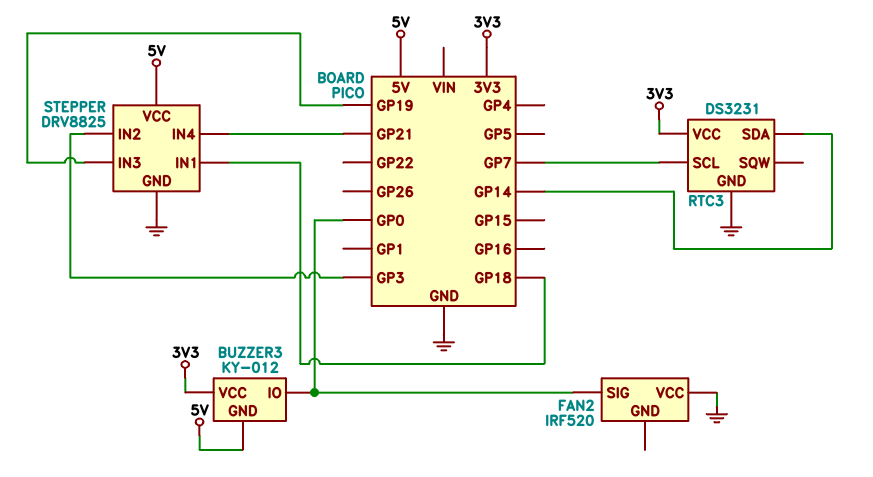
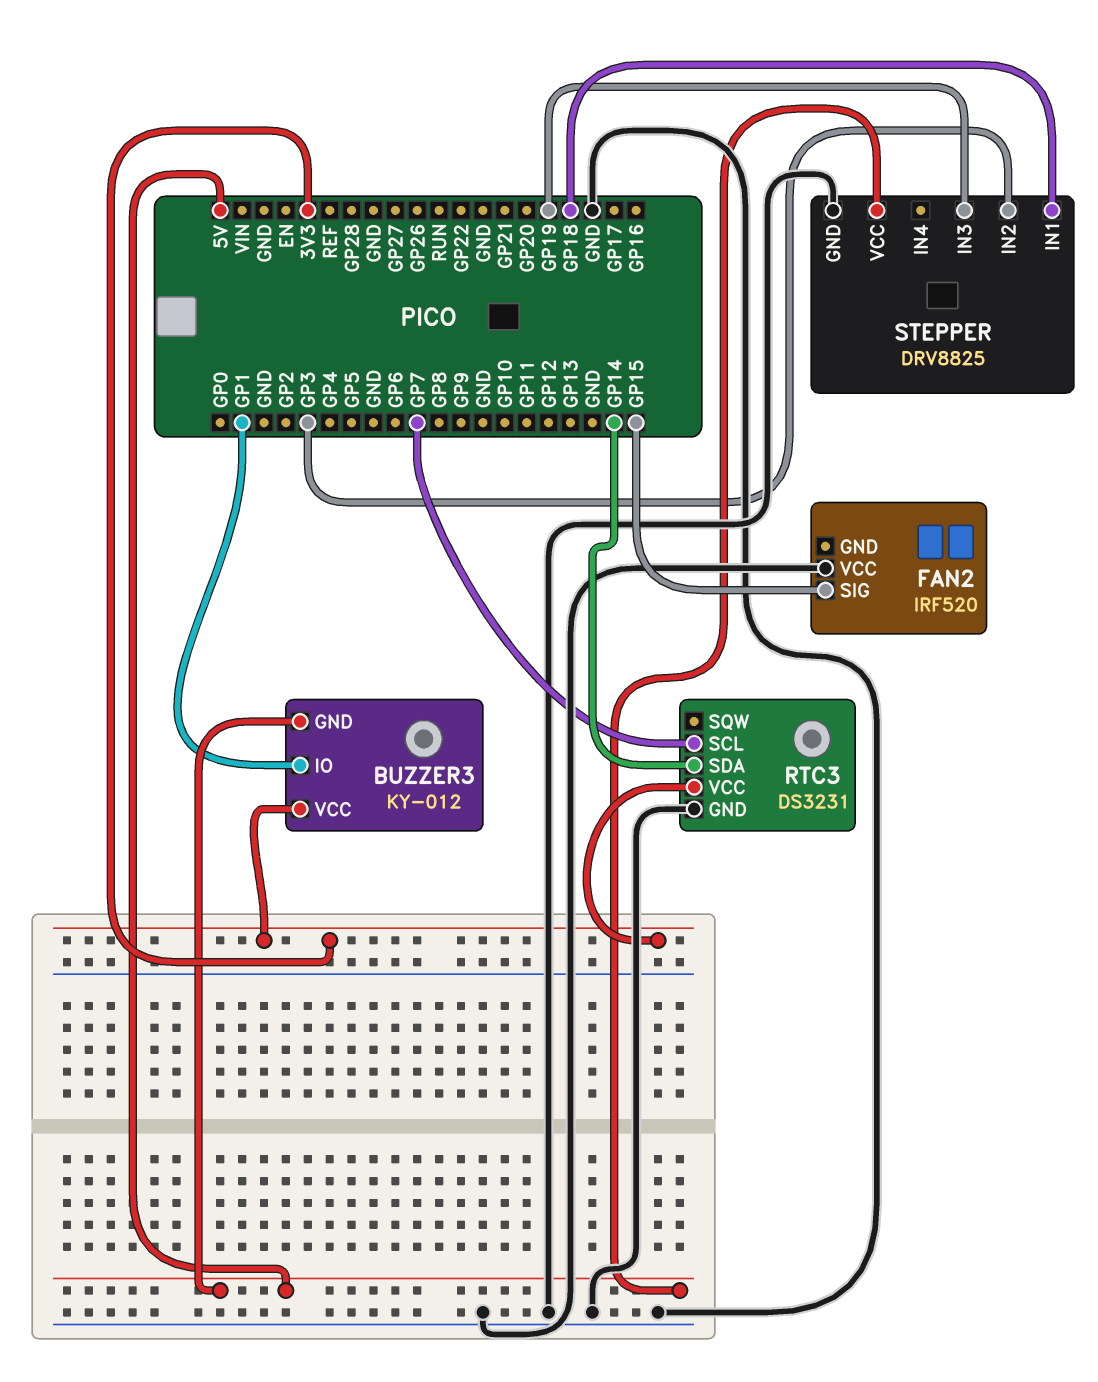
BUZZER3 pin IO: GP0 -> GP1
FAN2 pin SIG: GP0 -> GP15
STEPPER pin IN4: GP21 -> none

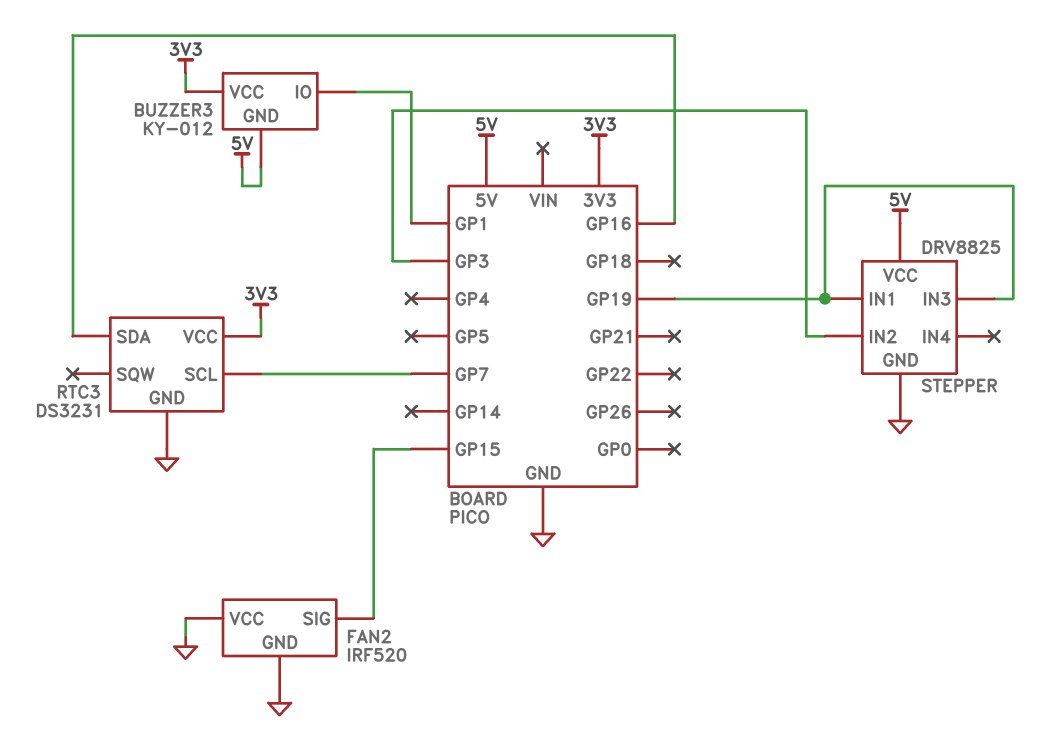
FAN2 pin GND: none -> GND
RTC3 pin SDA: GP14 -> GP16
STEPPER pin IN1: GP18 -> GP19

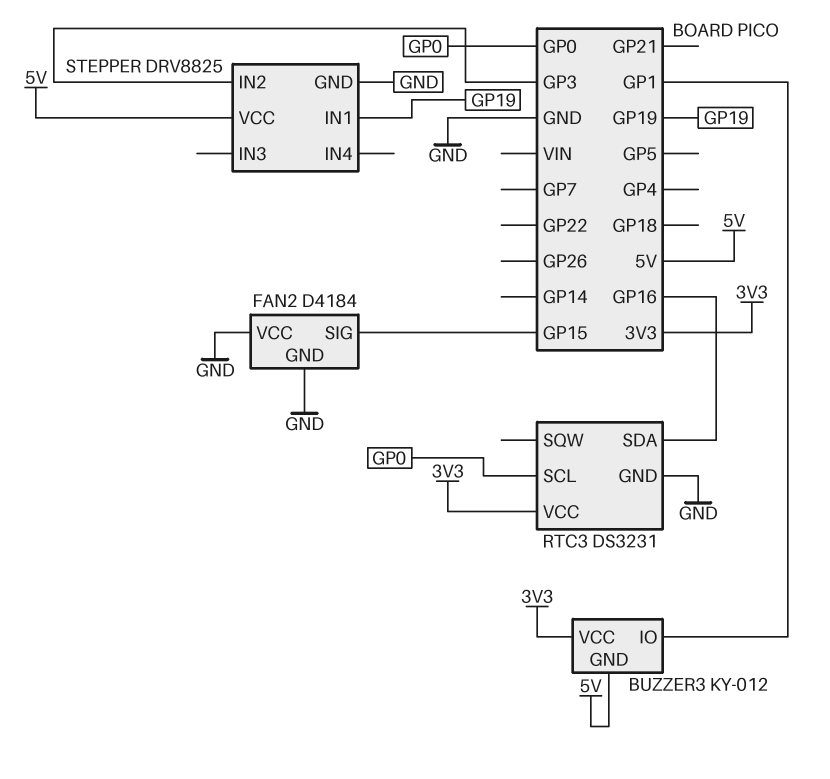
FAN2: IRF520 -> D4184
RTC3 pin SCL: GP7 -> GP0
STEPPER pin IN3: GP19 -> none

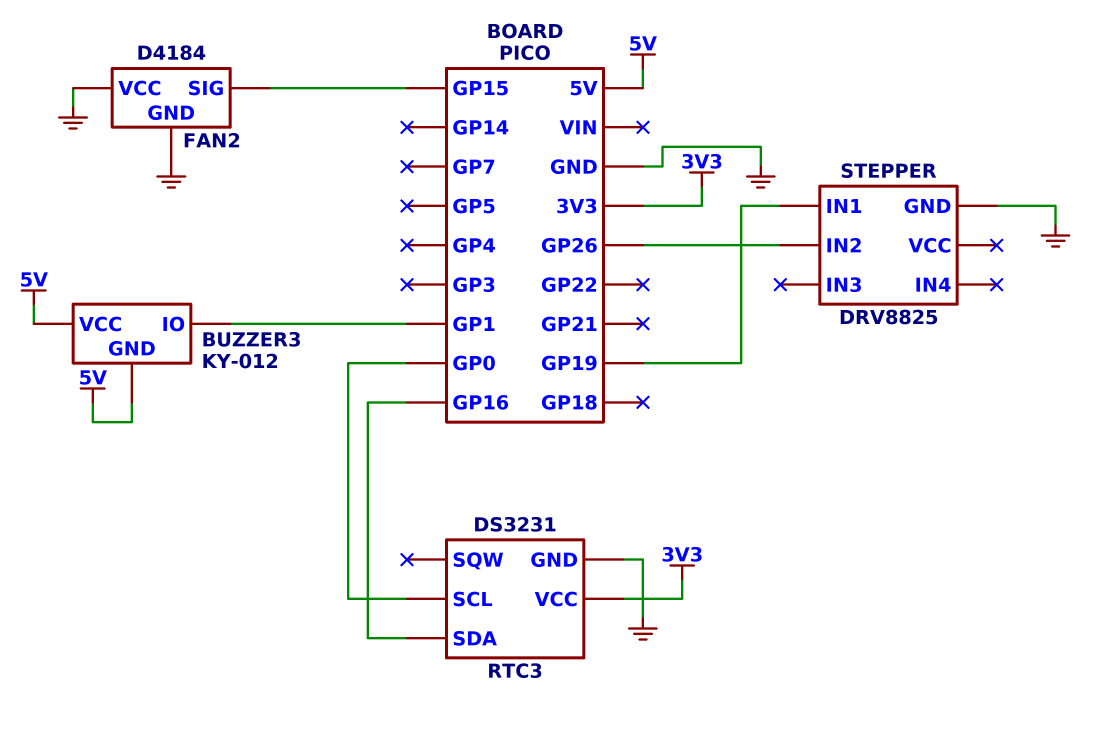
BUZZER3 pin VCC: 3V3 -> 5V
STEPPER pin IN2: GP3 -> GP26
STEPPER pin VCC: 5V -> none

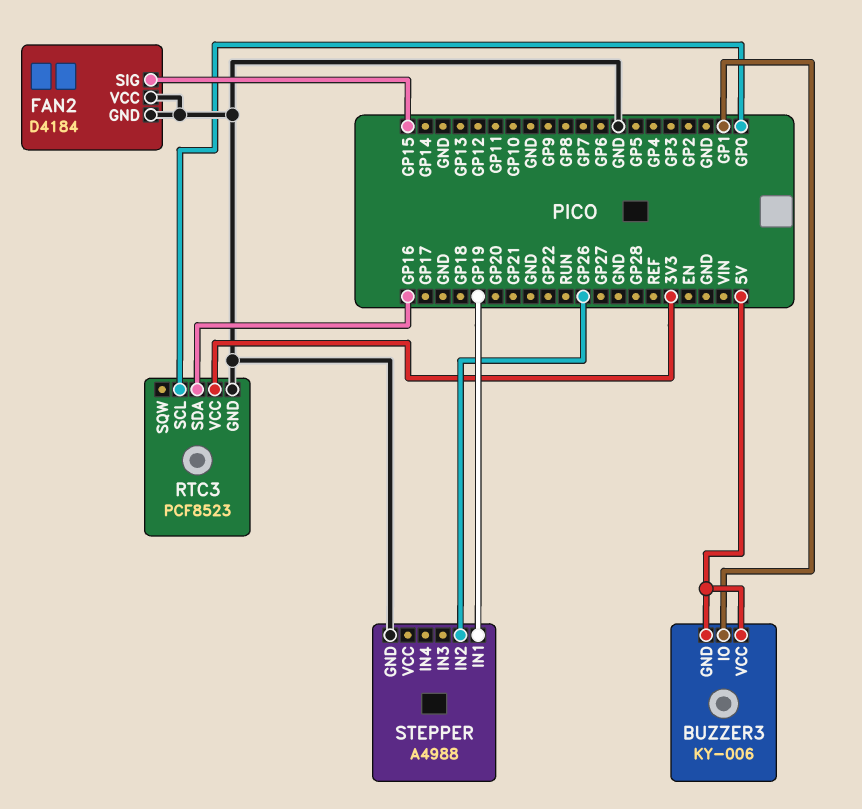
BUZZER3: KY-012 -> KY-006
RTC3: DS3231 -> PCF8523
STEPPER: DRV8825 -> A4988

